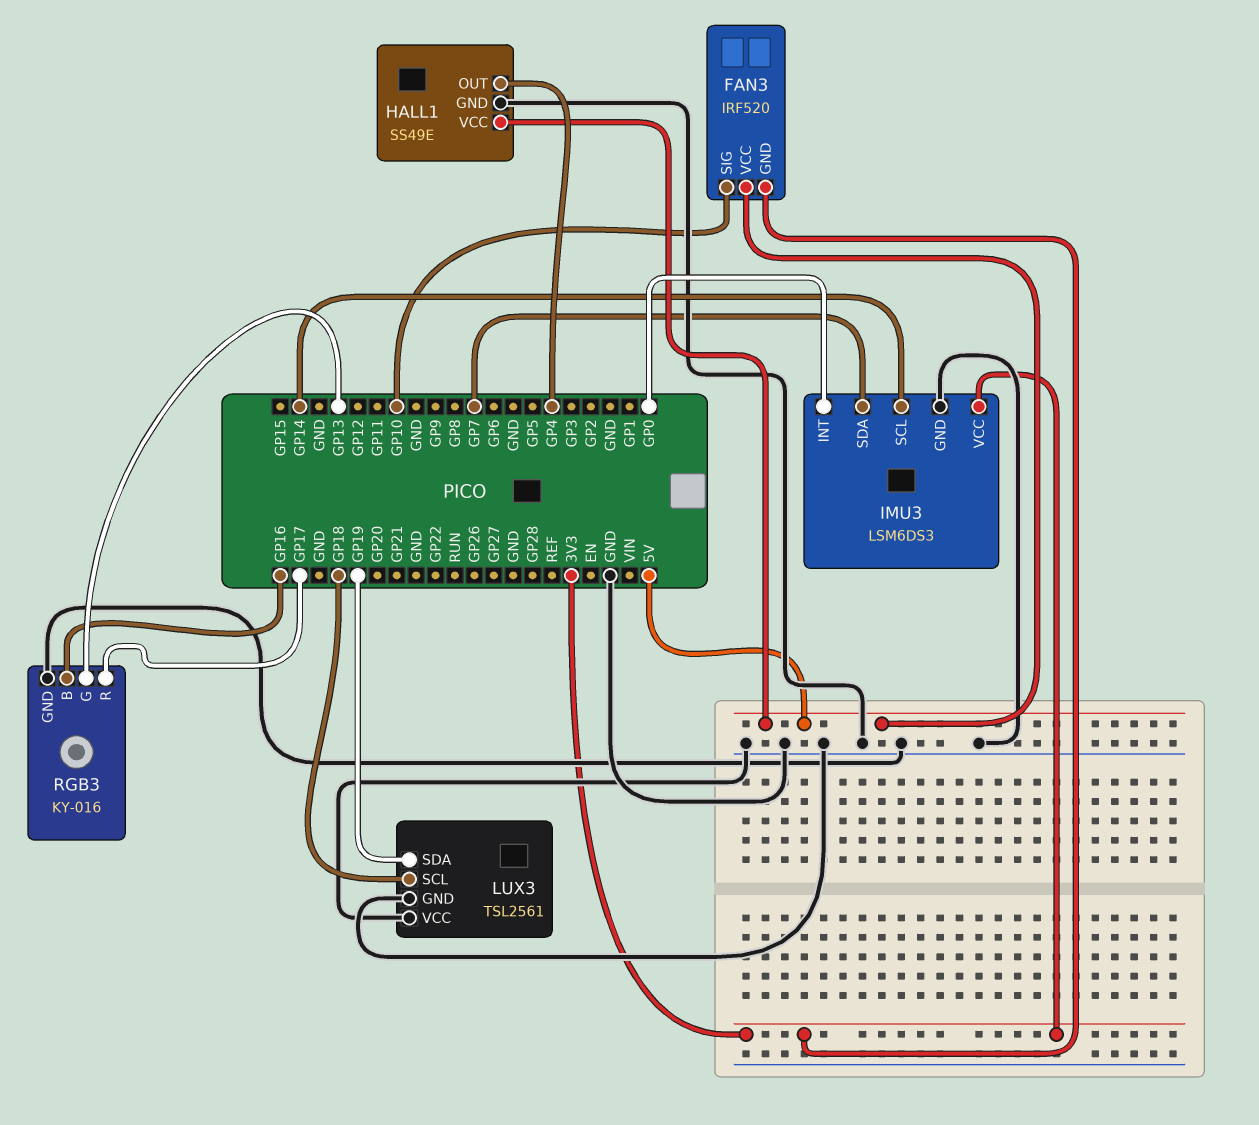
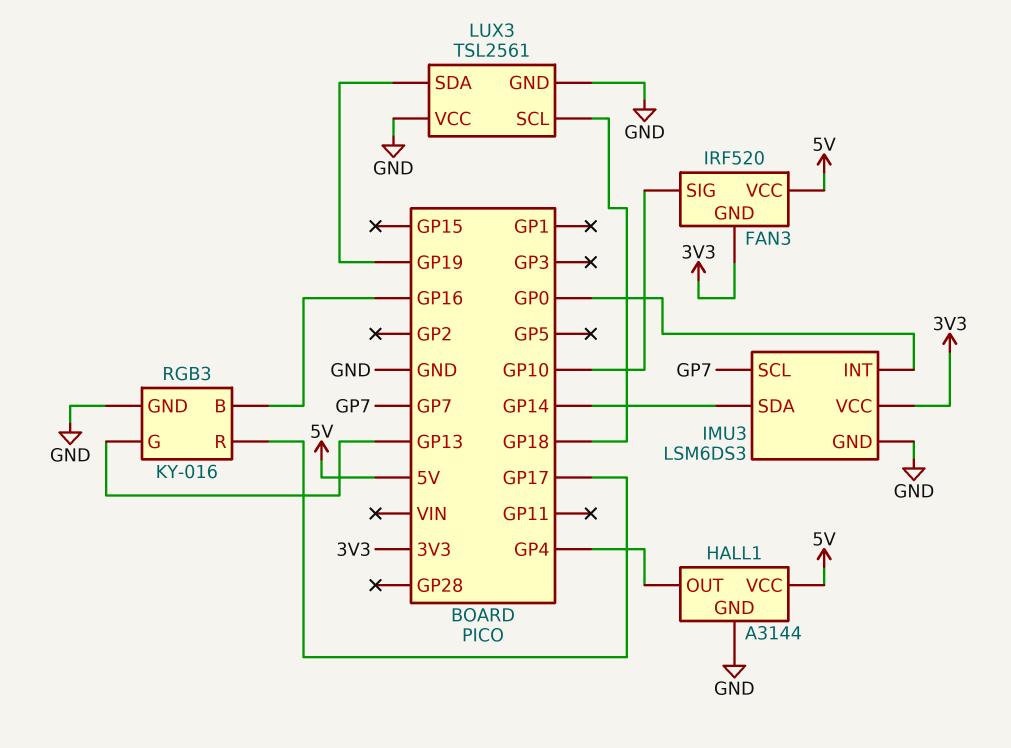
HALL1: SS49E -> A3144
IMU3 pin SCL: GP14 -> GP7
IMU3 pin SDA: GP7 -> GP14

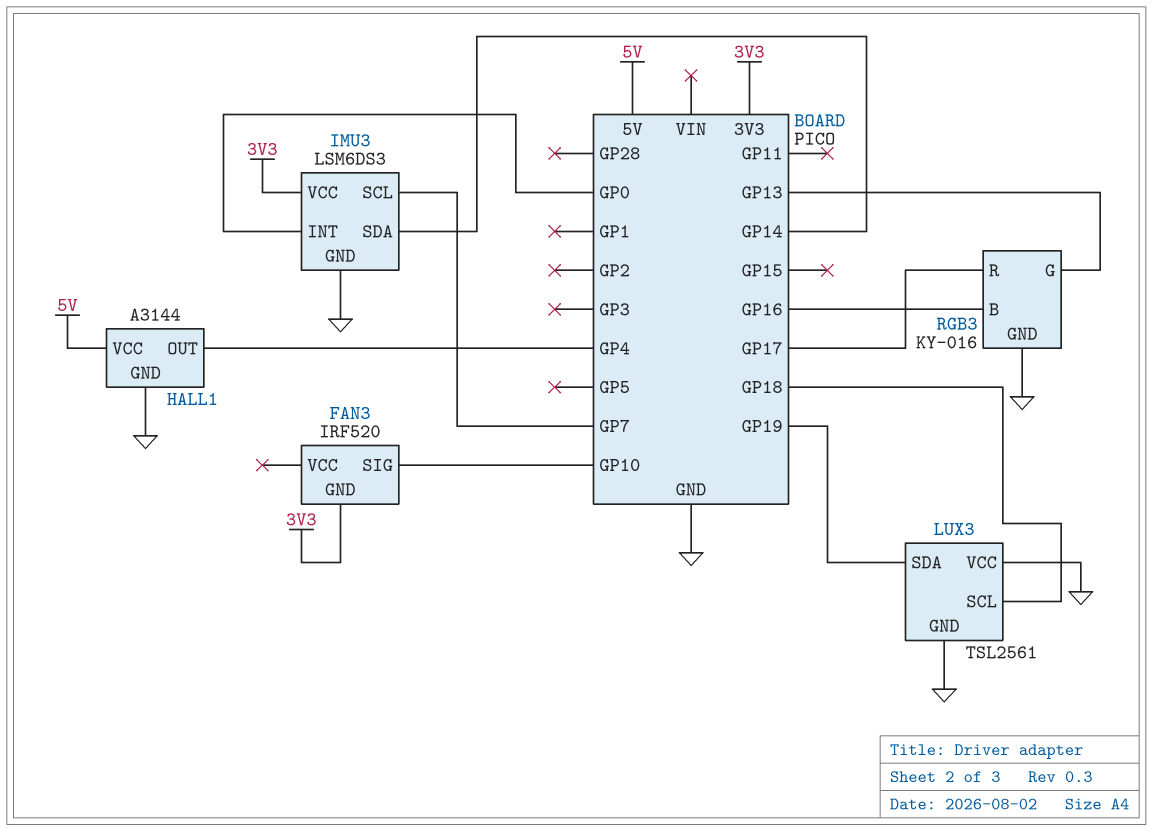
FAN3 pin VCC: 5V -> none

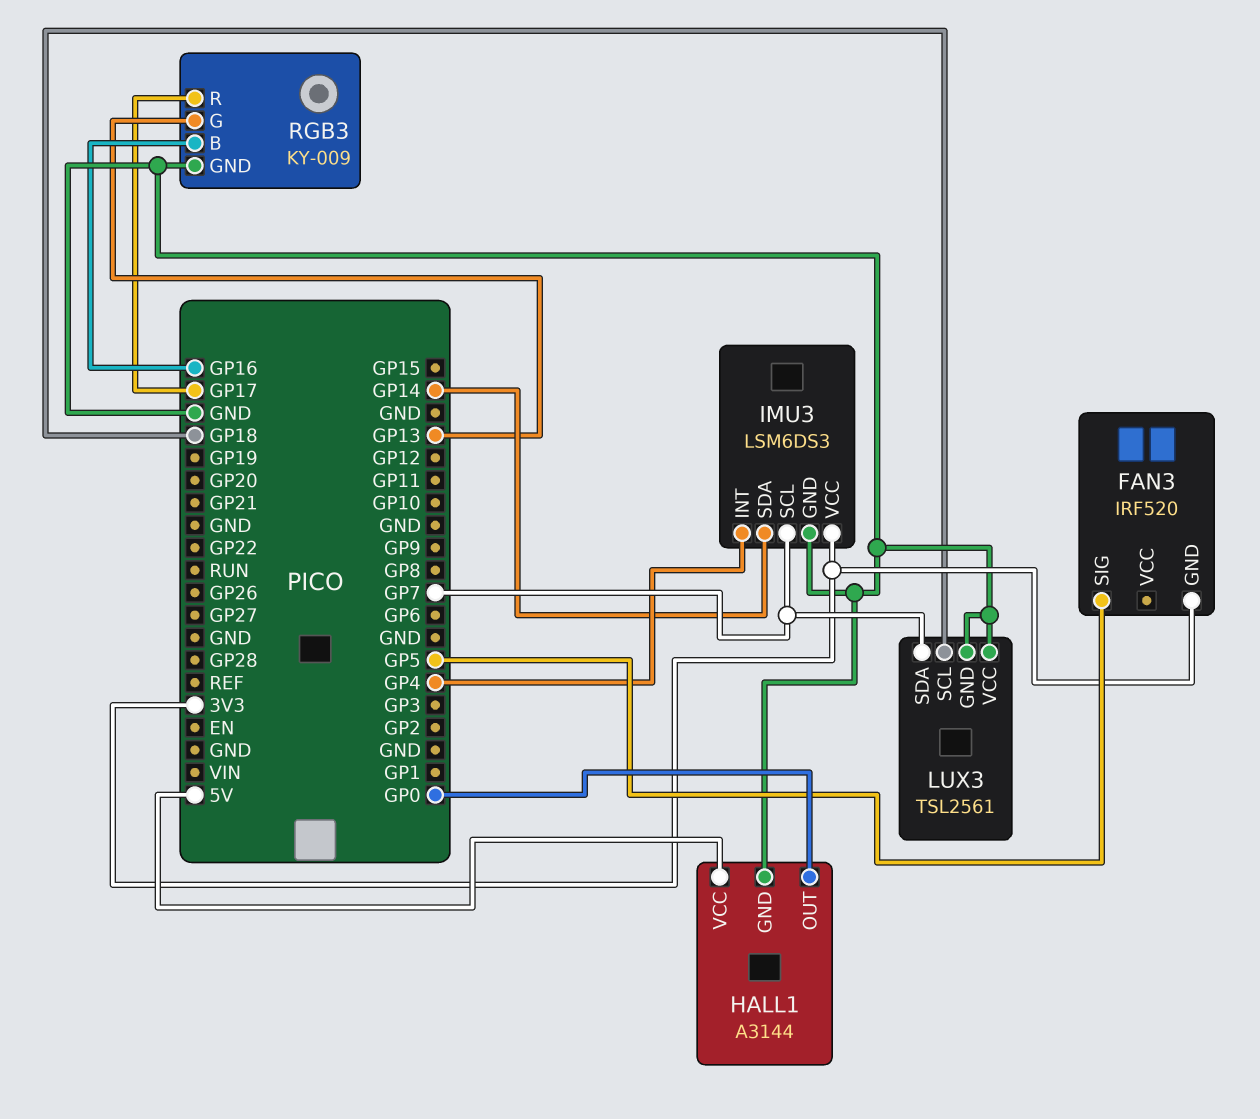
FAN3 pin SIG: GP10 -> GP5
HALL1 pin OUT: GP4 -> GP0
IMU3 pin INT: GP0 -> GP4
LUX3 pin SDA: GP19 -> GP7
RGB3: KY-016 -> KY-009

